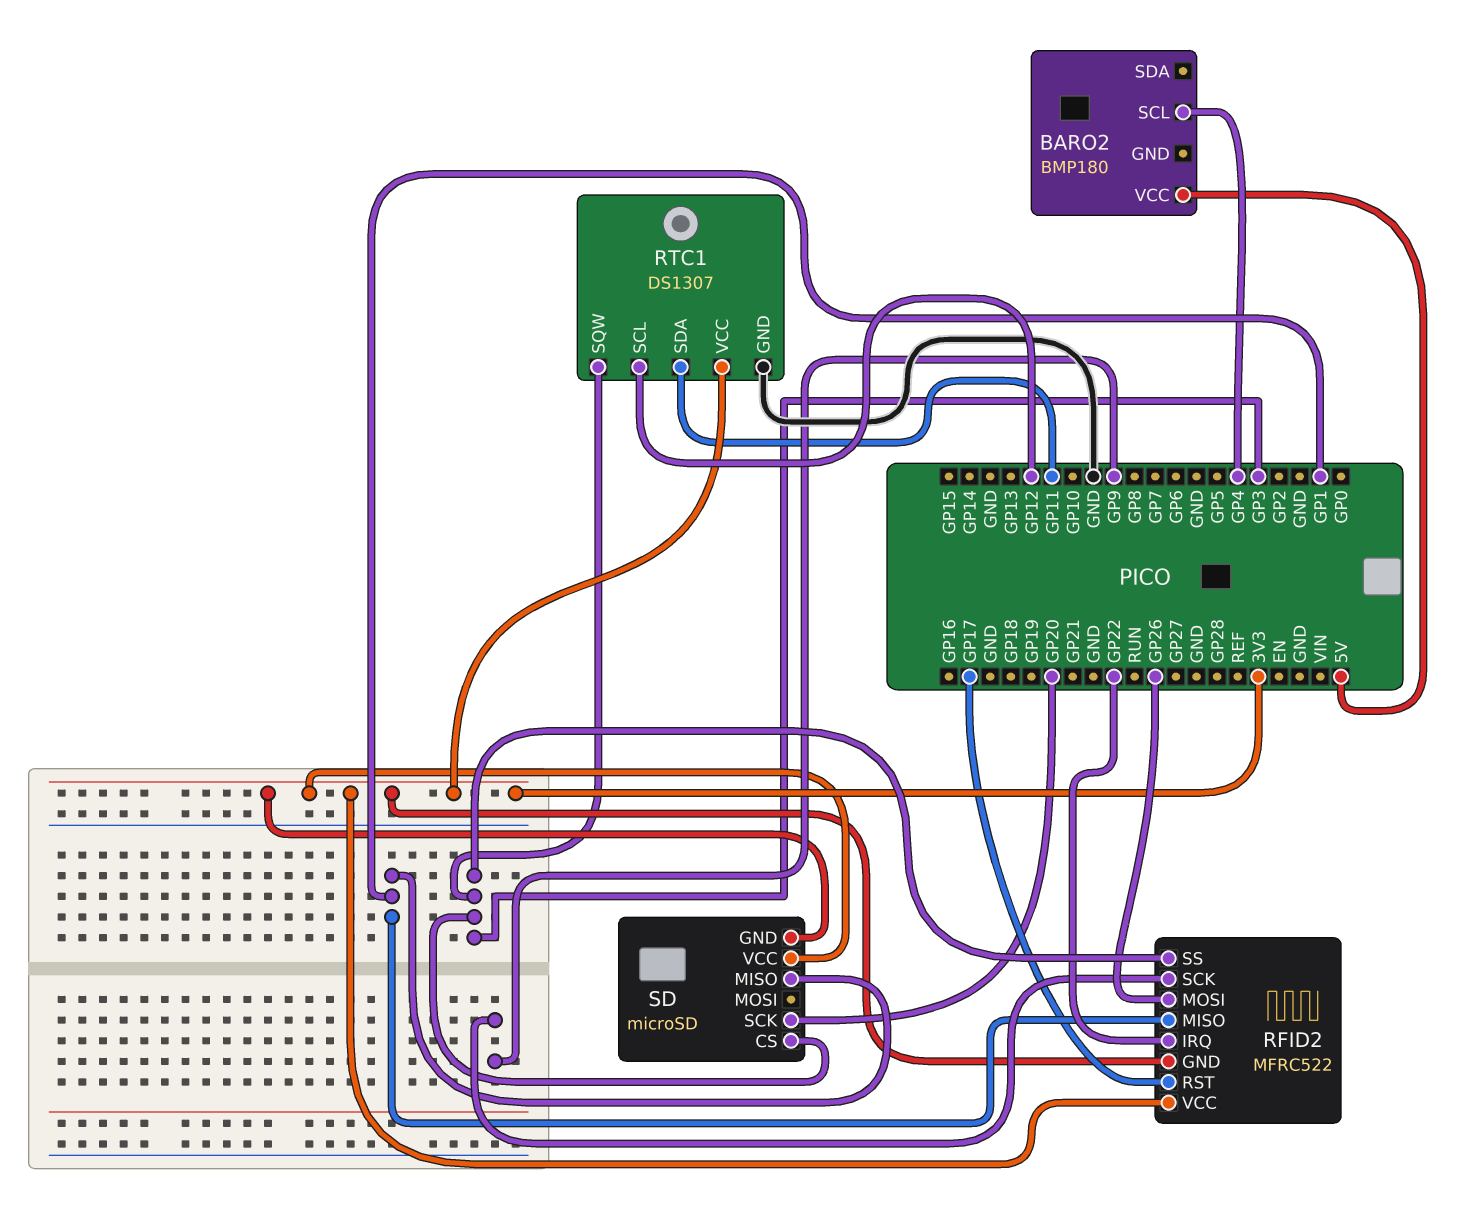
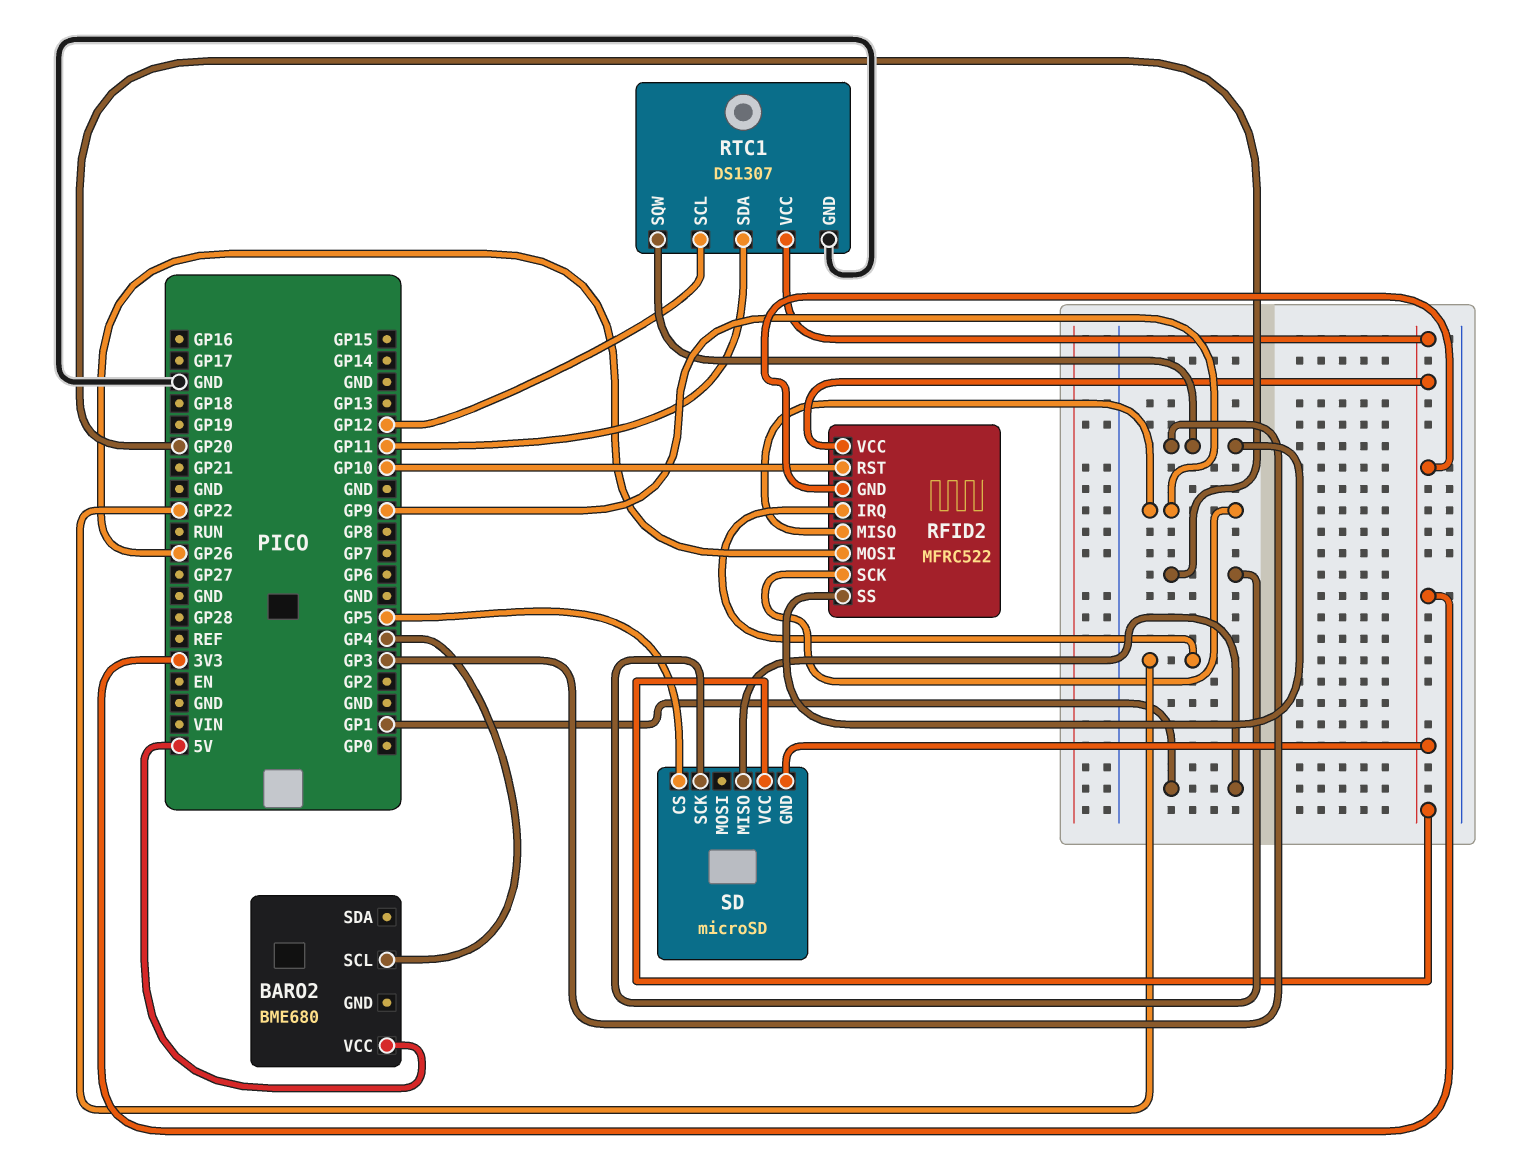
BARO2: BMP180 -> BME680
RFID2 pin MISO: GP1 -> GP9
RFID2 pin RST: GP17 -> GP10
SD pin CS: GP3 -> GP5

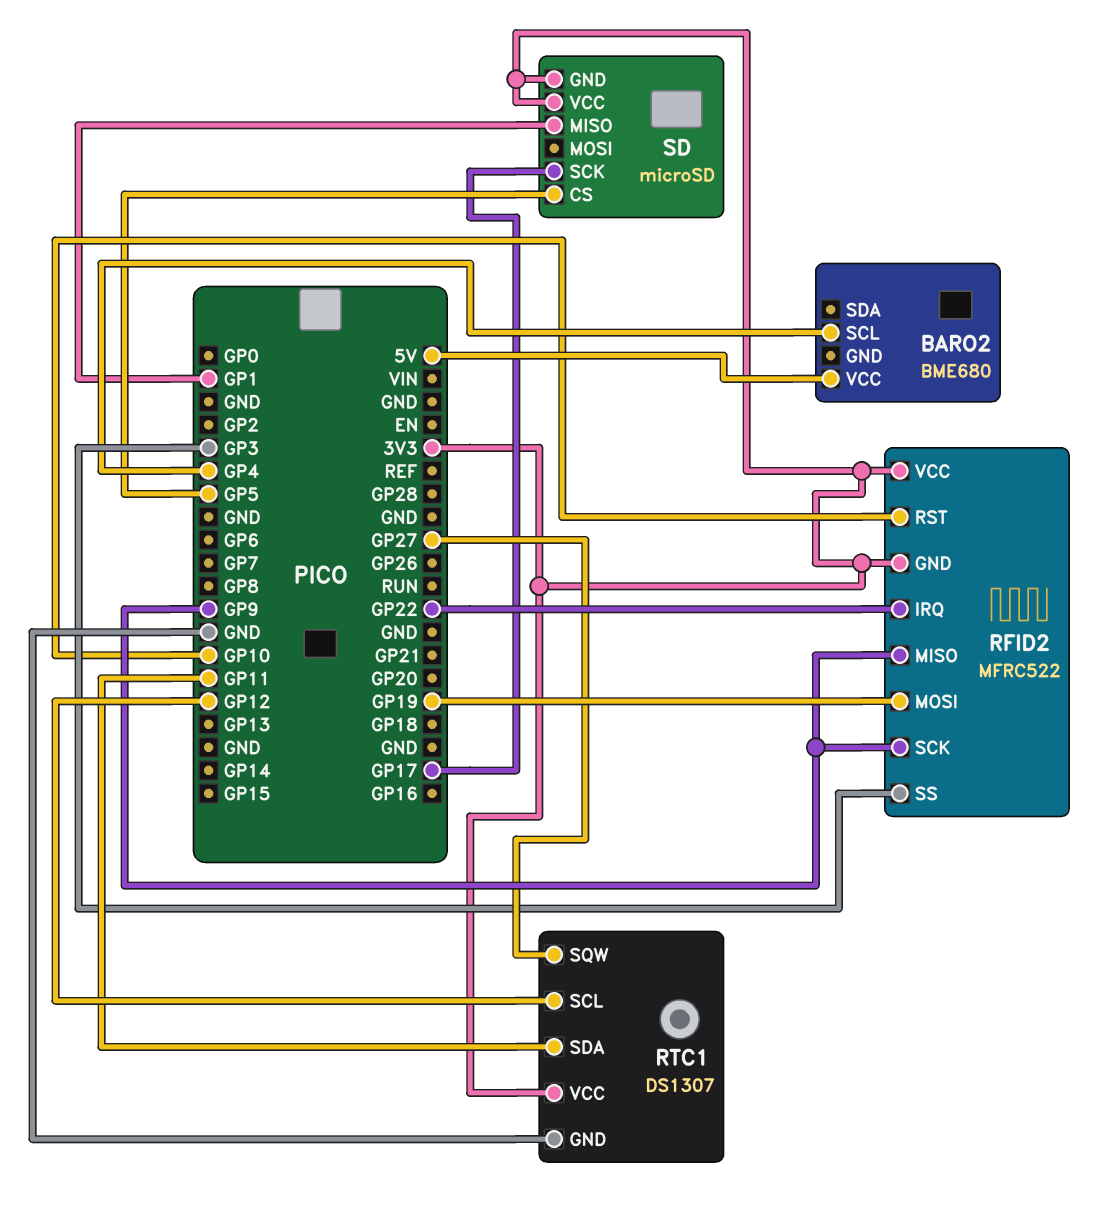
RFID2 pin MOSI: GP26 -> GP19
RTC1 pin SQW: GP3 -> GP27
SD pin SCK: GP20 -> GP17

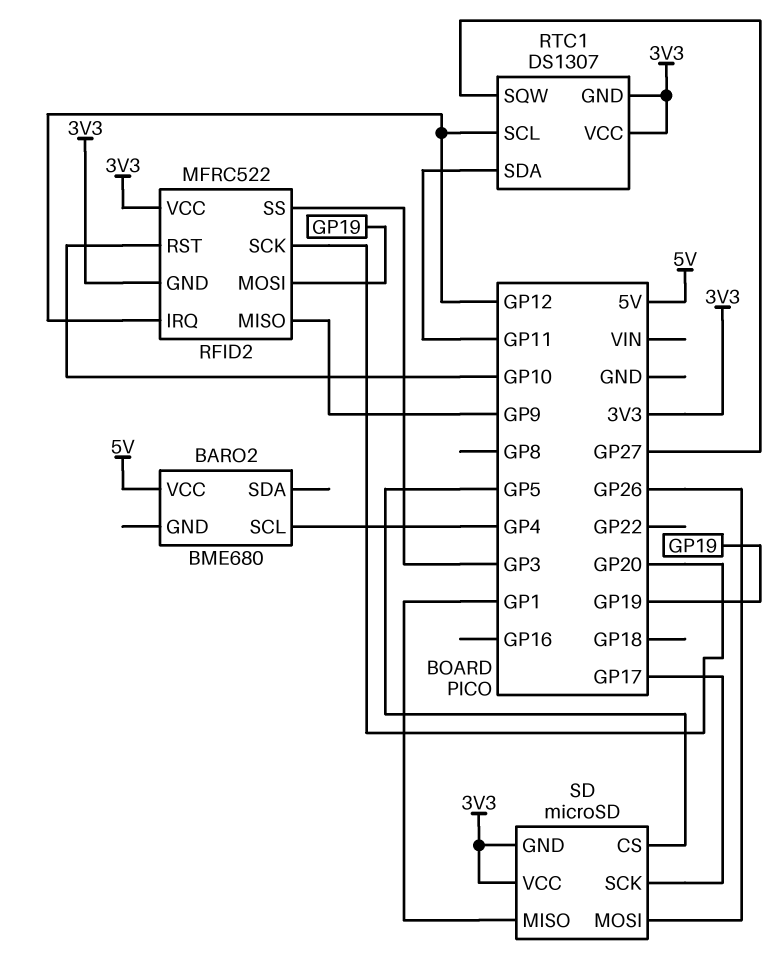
RFID2 pin IRQ: GP22 -> GP12
RFID2 pin SCK: GP9 -> GP20
RTC1 pin GND: GND -> 3V3
SD pin MOSI: none -> GP26

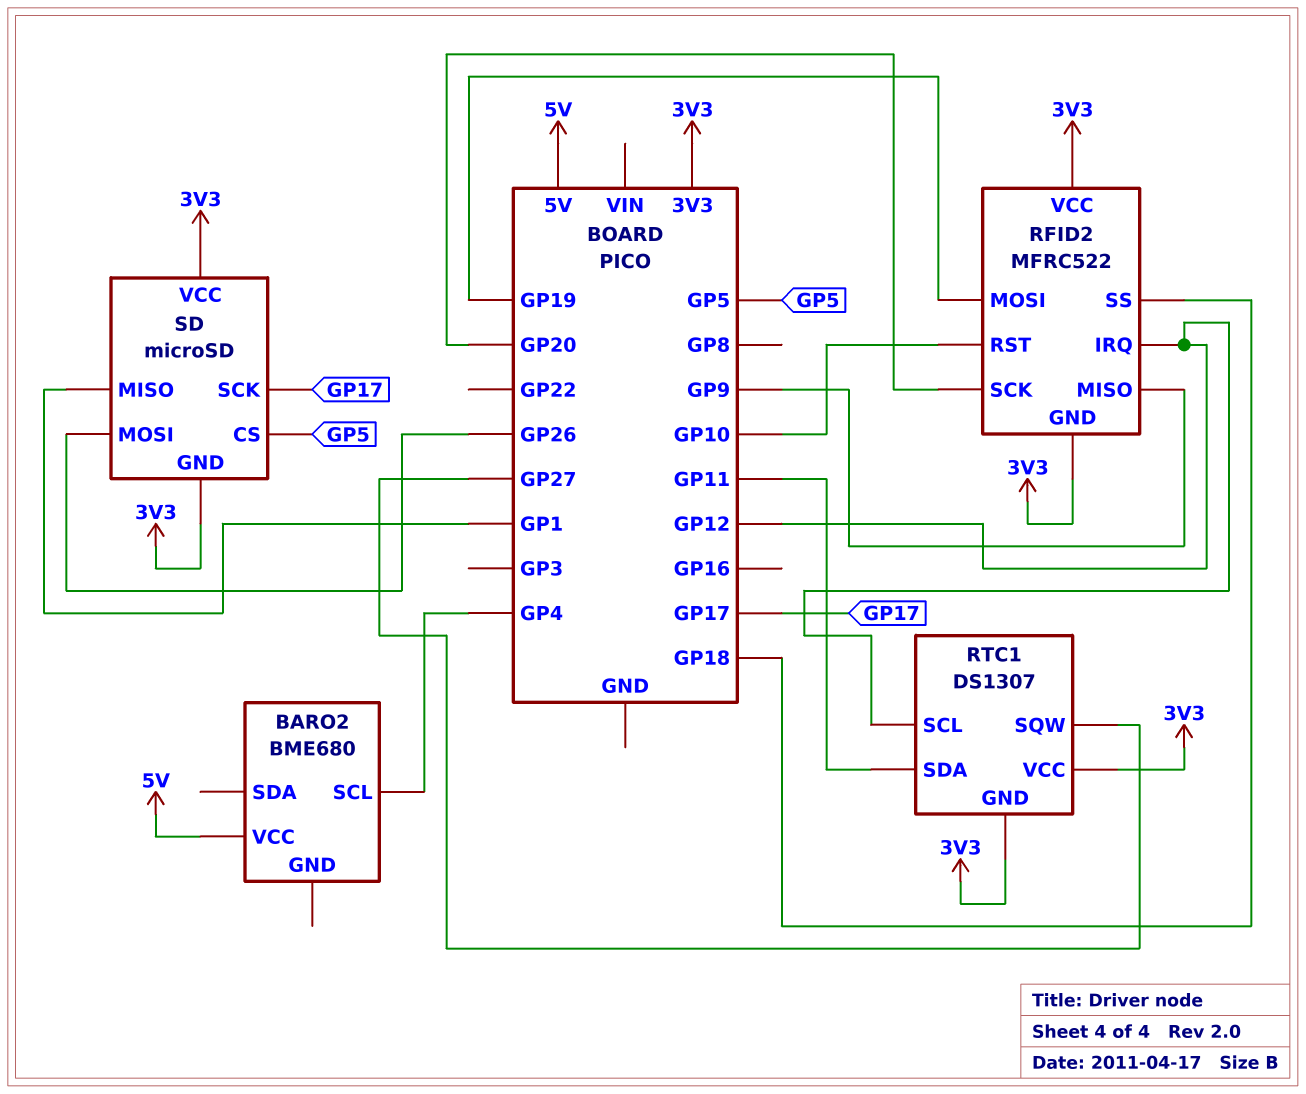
RFID2 pin SS: GP3 -> GP18

